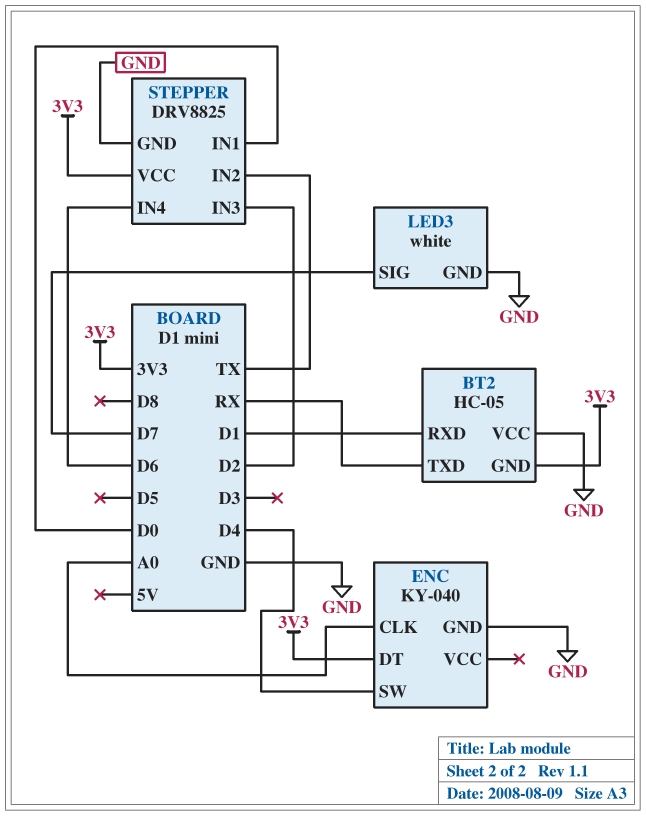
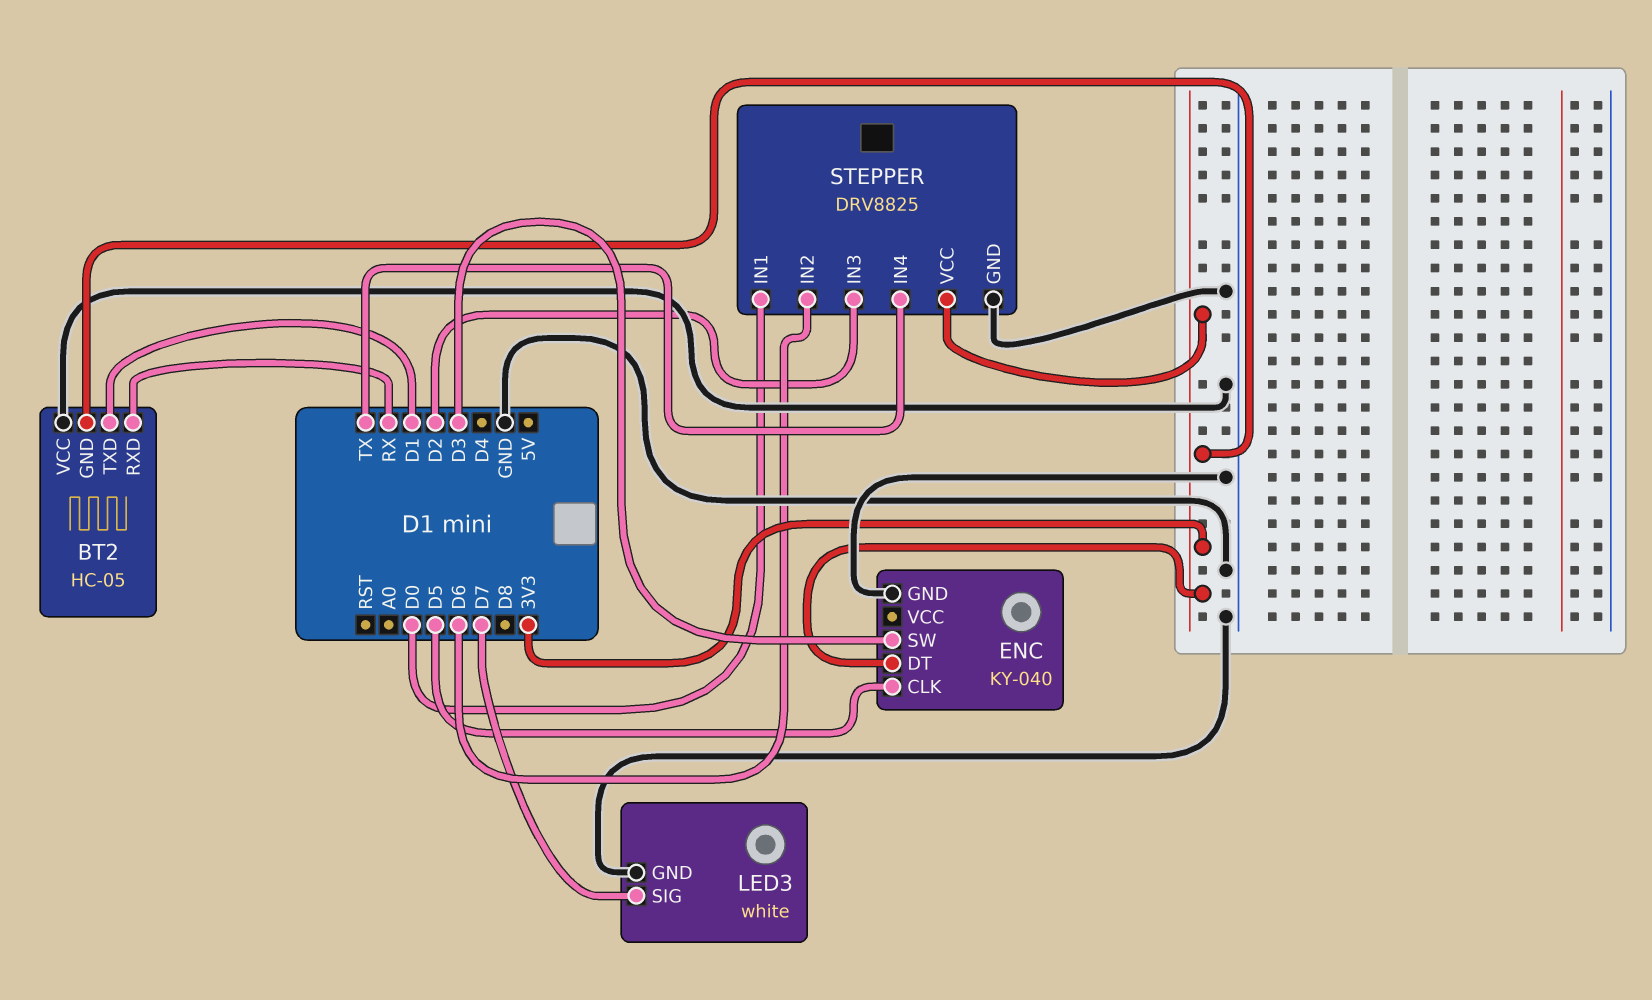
BT2 pin RXD: D1 -> RX
BT2 pin TXD: RX -> D1
ENC pin CLK: A0 -> D5
ENC pin SW: D4 -> D3
STEPPER pin IN2: TX -> D6
STEPPER pin IN4: D6 -> TX

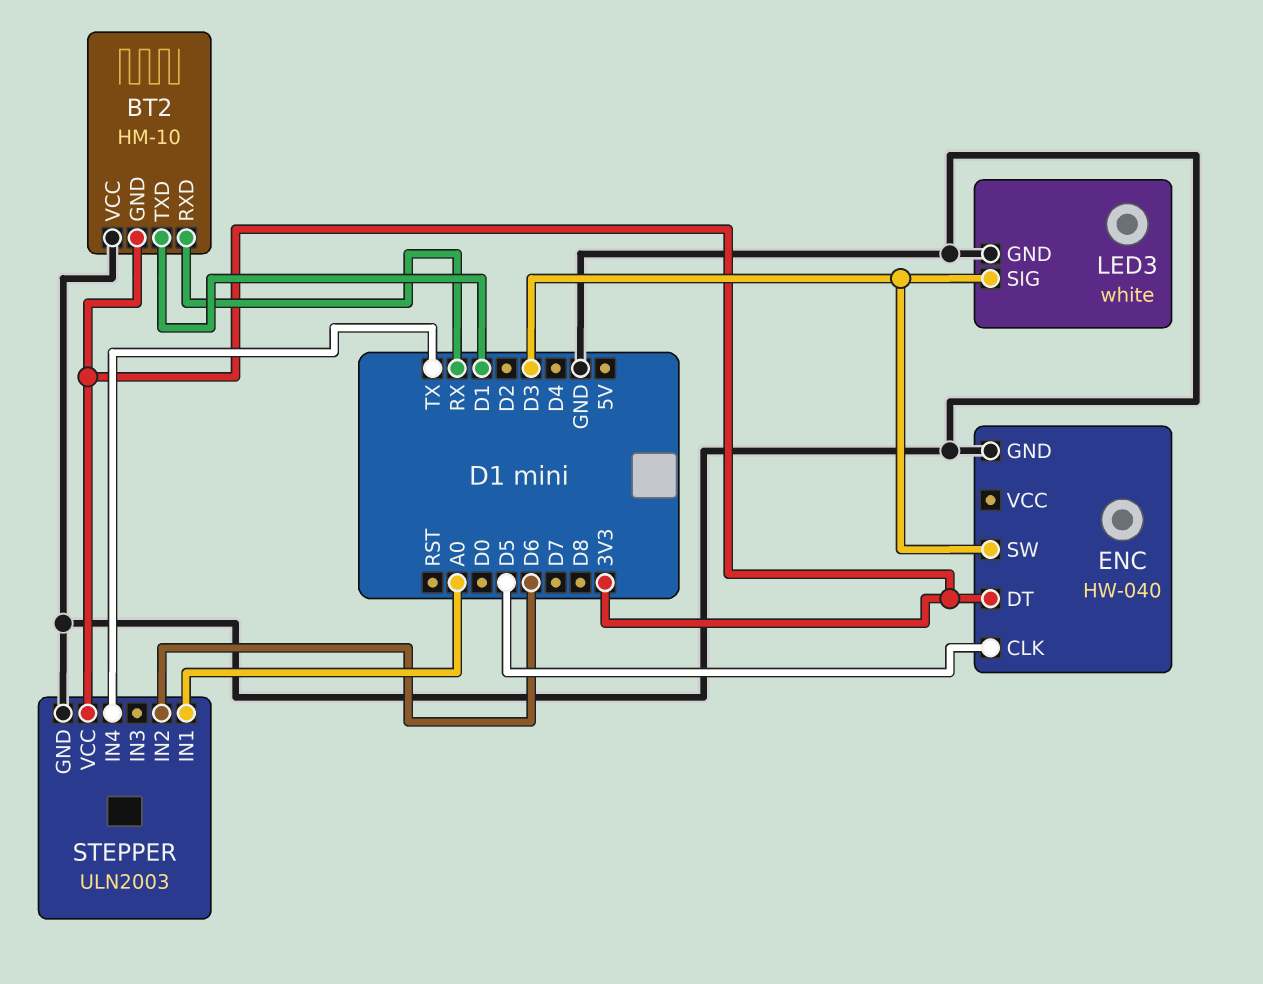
BT2: HC-05 -> HM-10
ENC: KY-040 -> HW-040
LED3 pin SIG: D7 -> D3
STEPPER: DRV8825 -> ULN2003
STEPPER pin IN1: D0 -> A0
STEPPER pin IN3: D2 -> none

